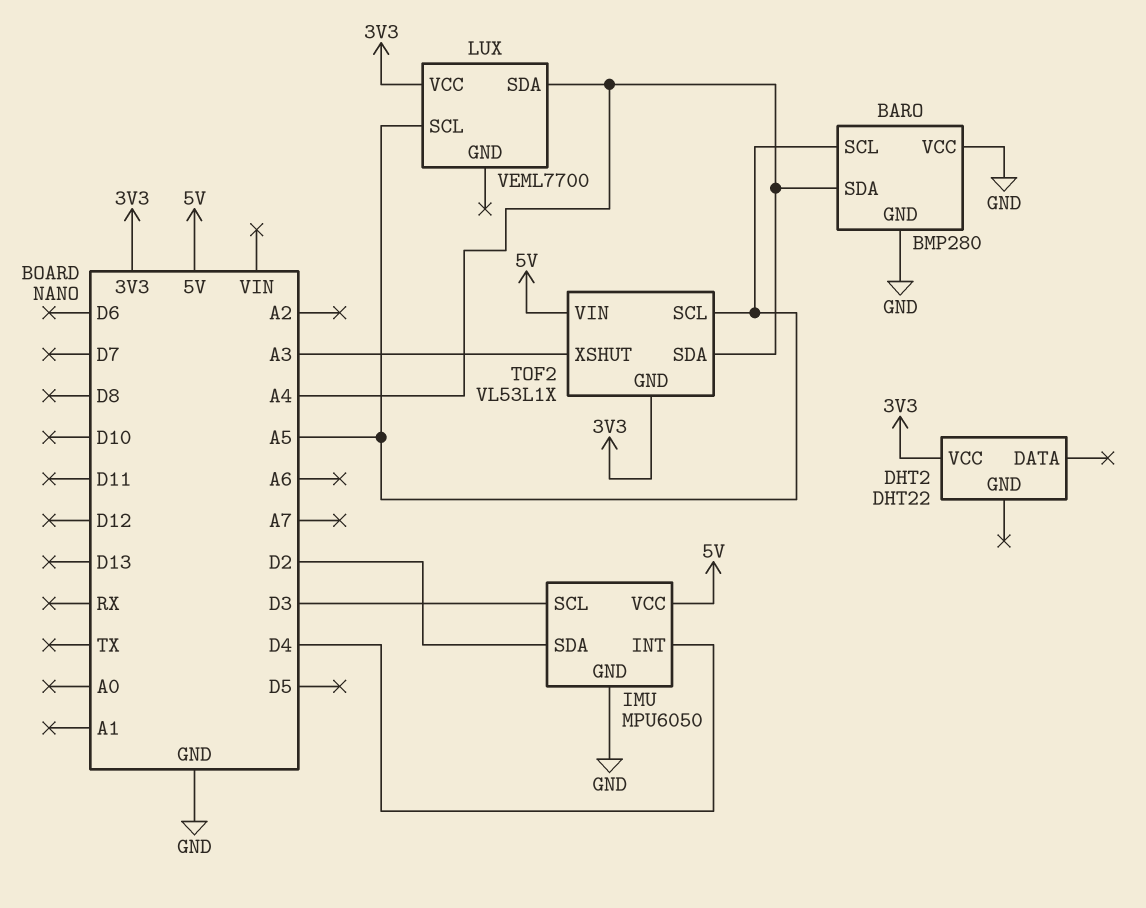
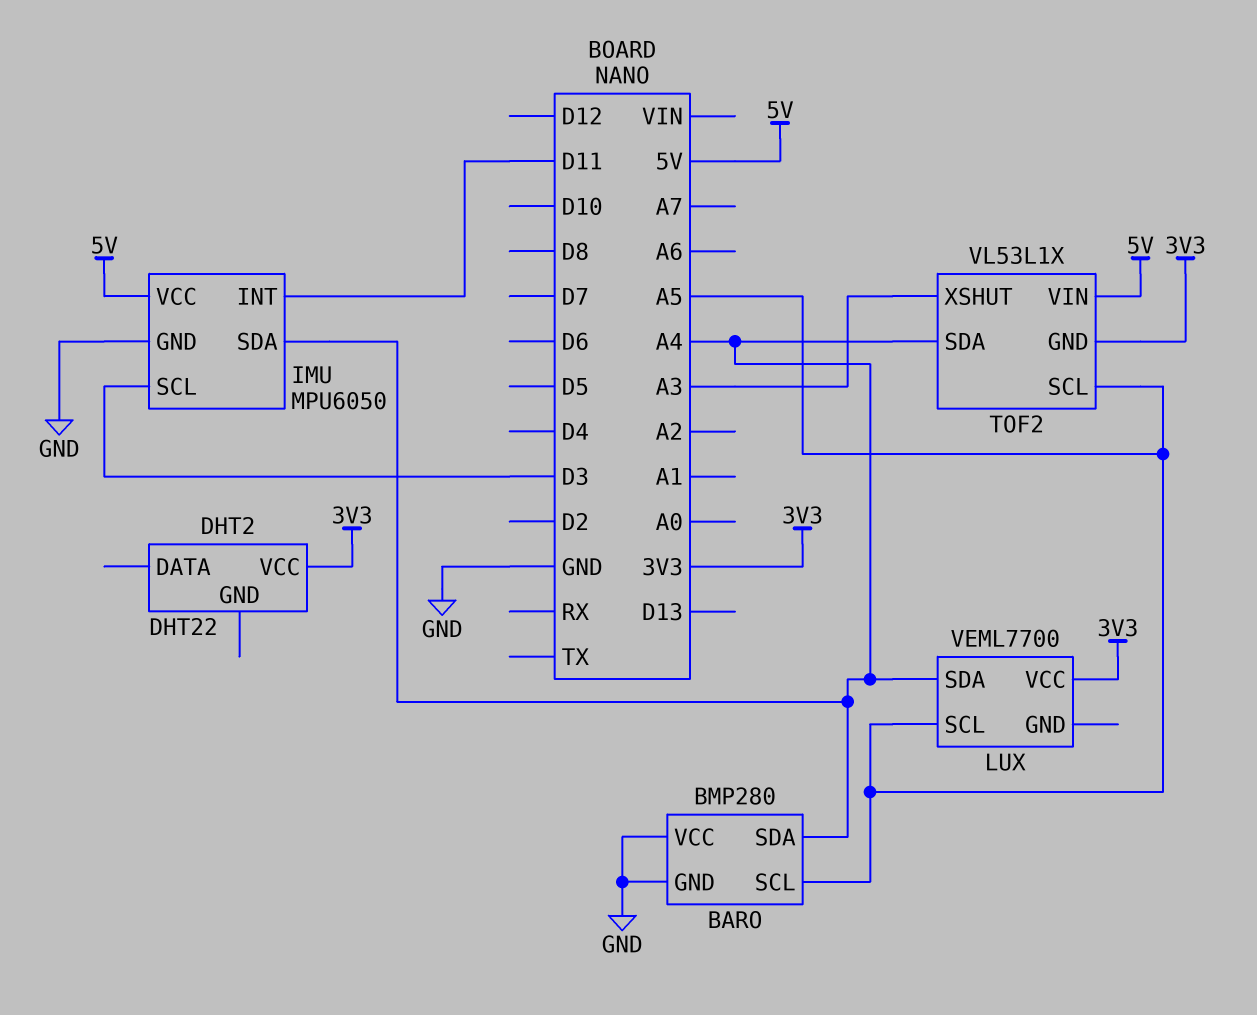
IMU pin INT: D4 -> D11
IMU pin SDA: D2 -> A4

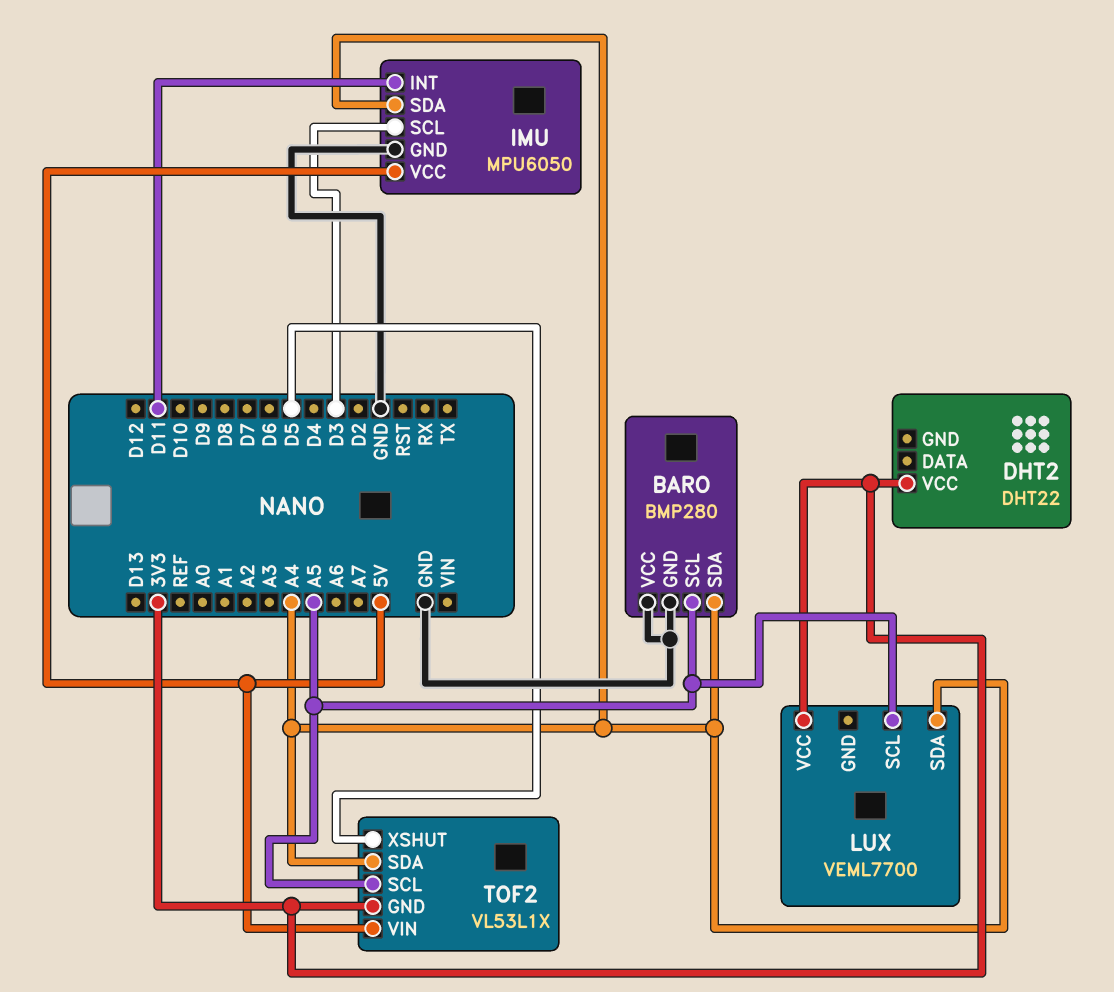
TOF2 pin XSHUT: A3 -> D5

